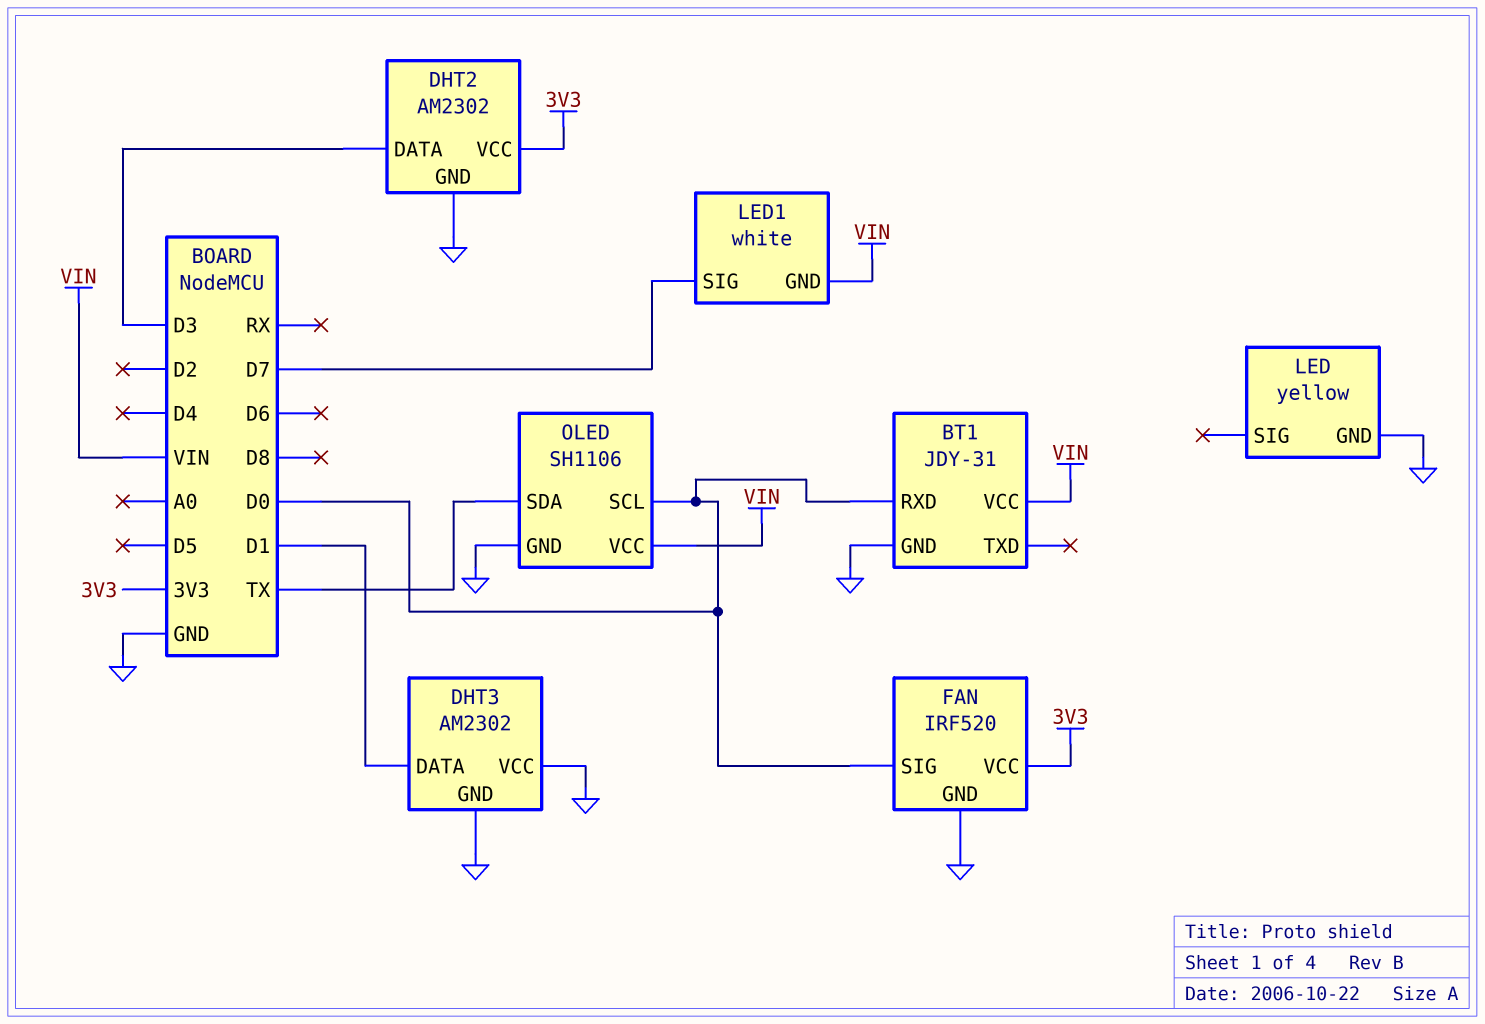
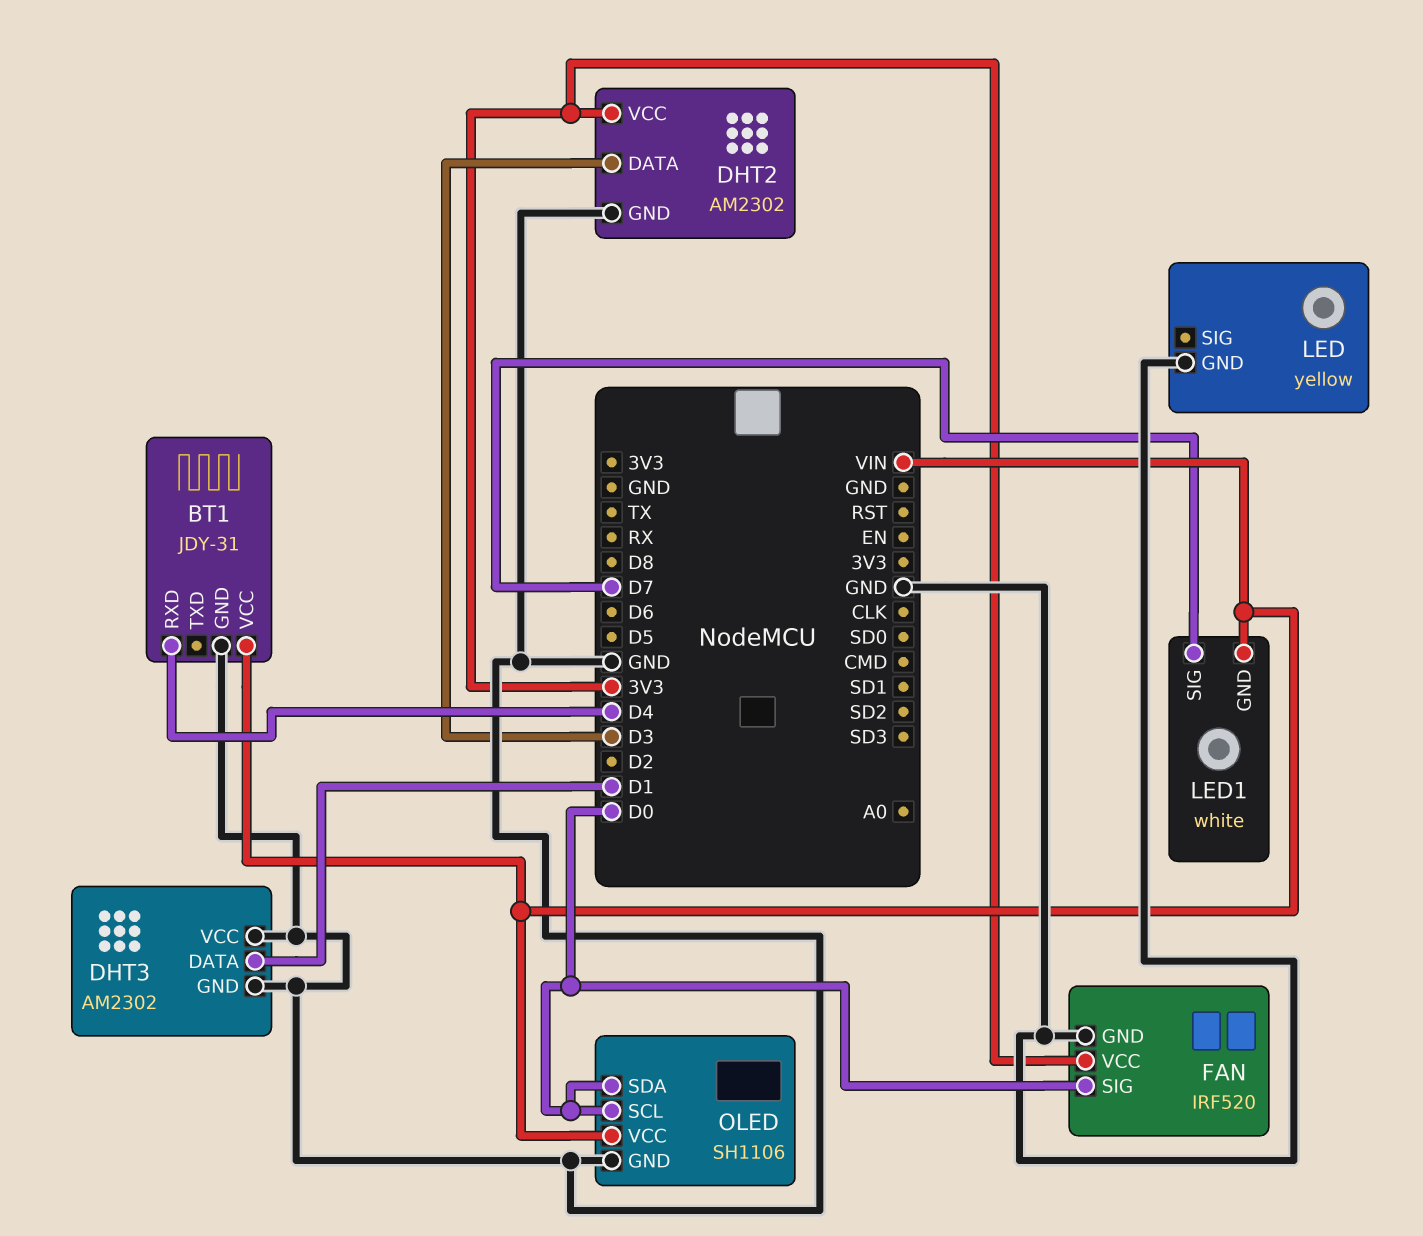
BT1 pin RXD: D0 -> D4
OLED pin SDA: TX -> D0

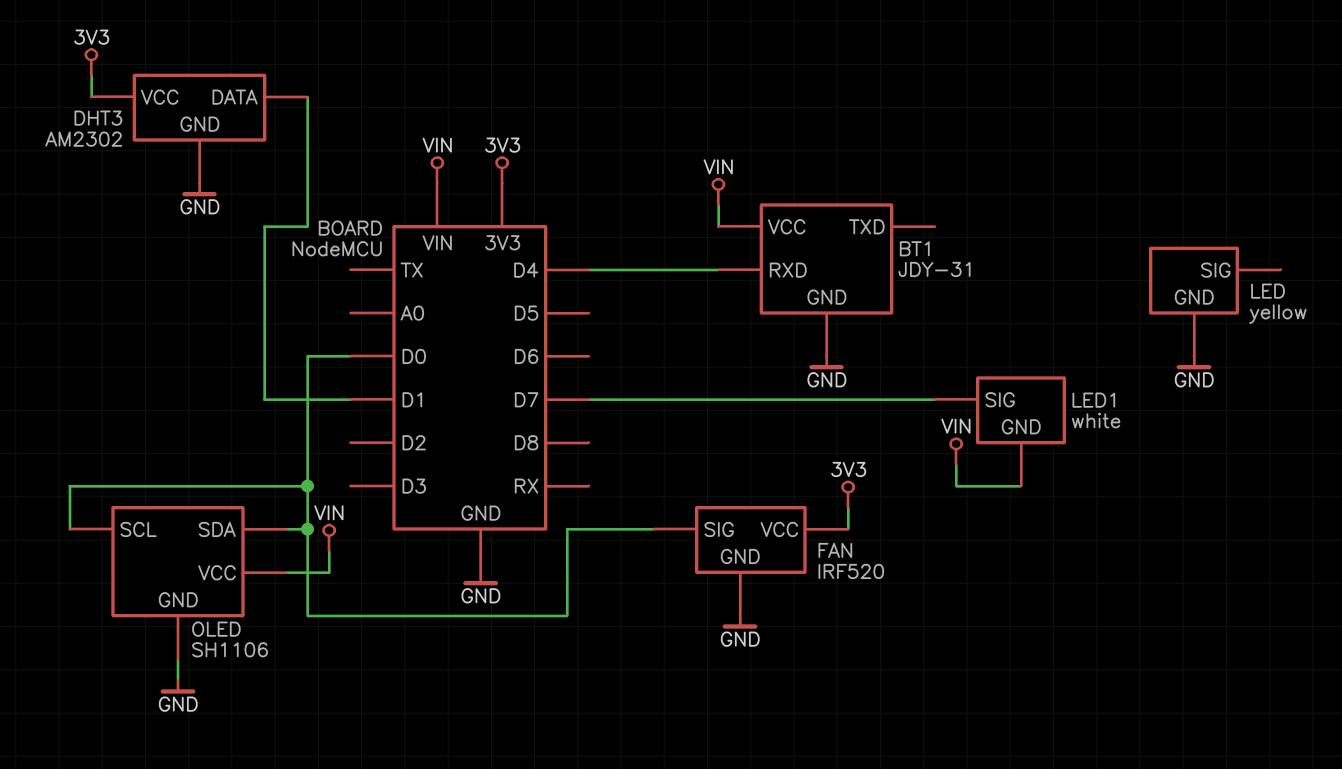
DHT2: AM2302 -> none
DHT2 pin DATA: D3 -> none
DHT2 pin GND: GND -> none
DHT2 pin VCC: 3V3 -> none
DHT3 pin VCC: GND -> 3V3

